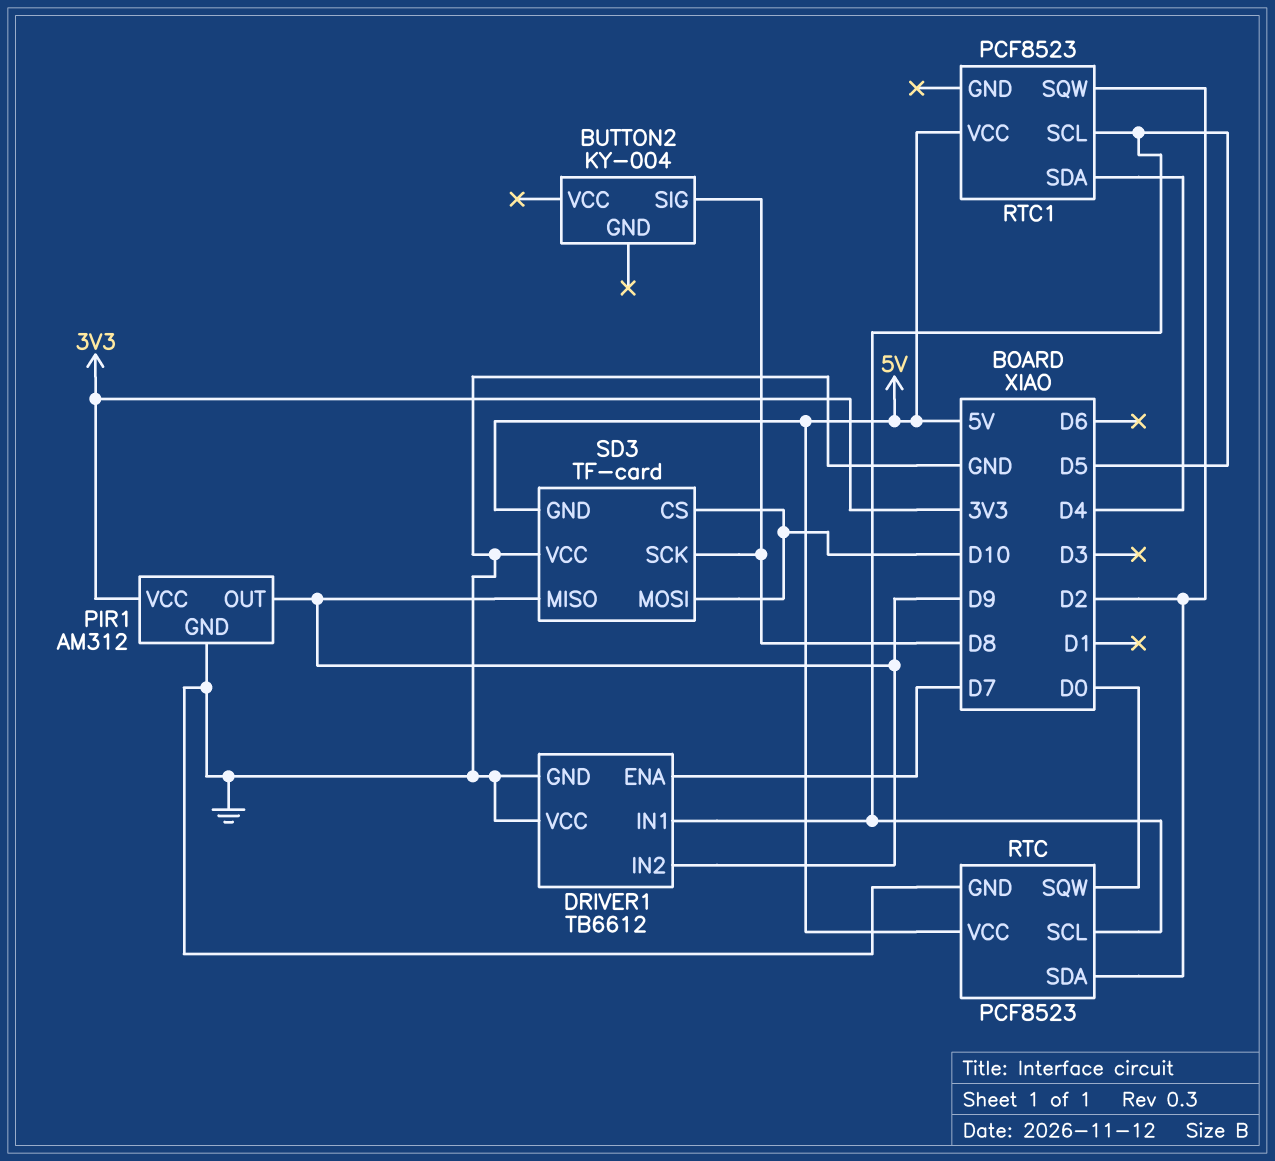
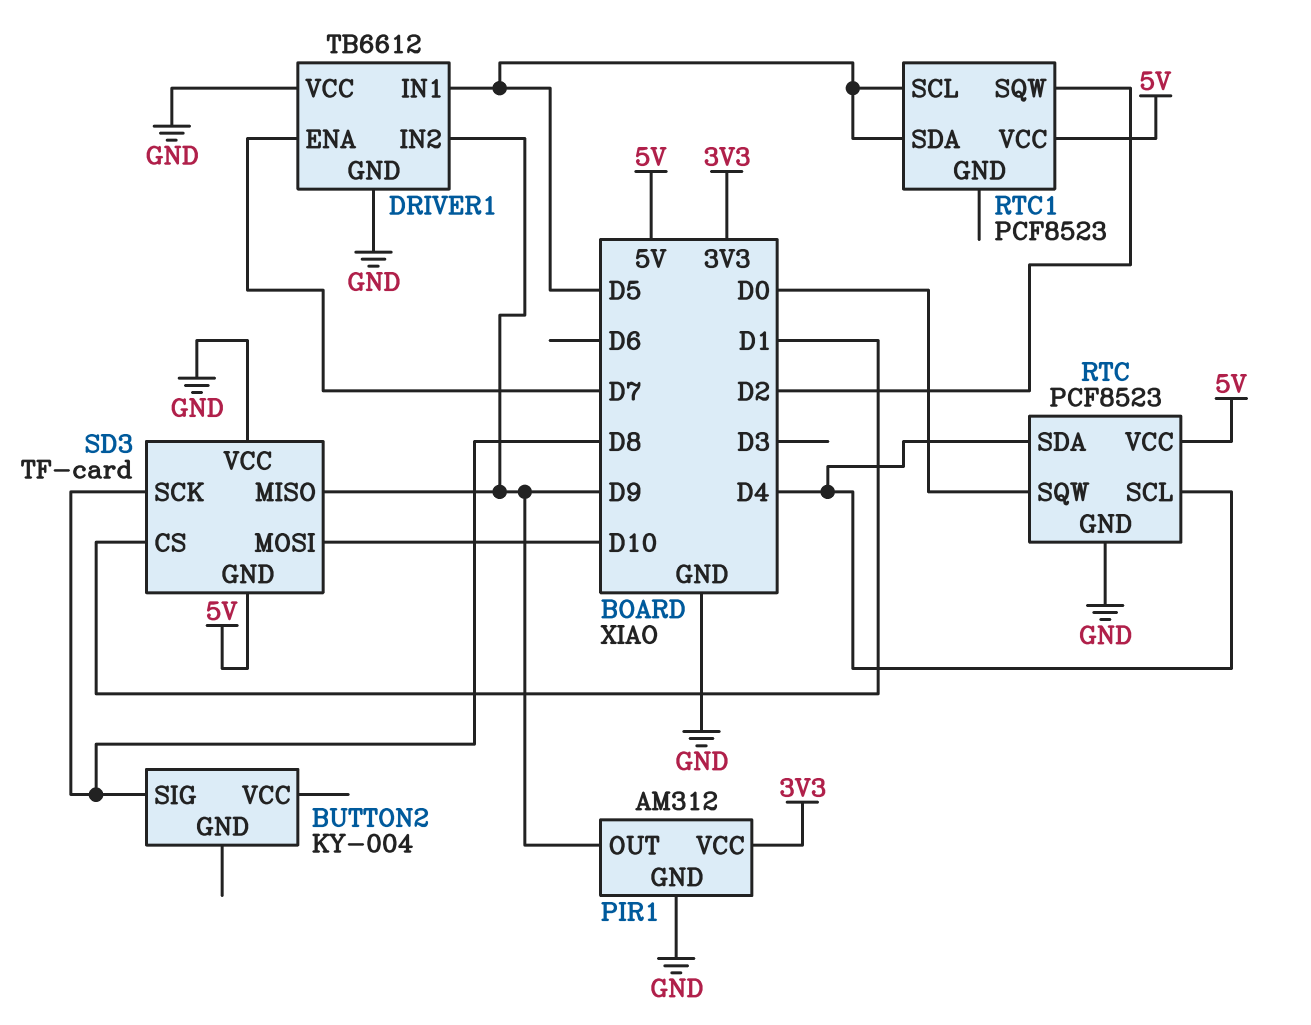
RTC pin SCL: D5 -> D4
RTC pin SDA: D2 -> D4
RTC1 pin SDA: D4 -> D5
SD3 pin CS: D10 -> D1

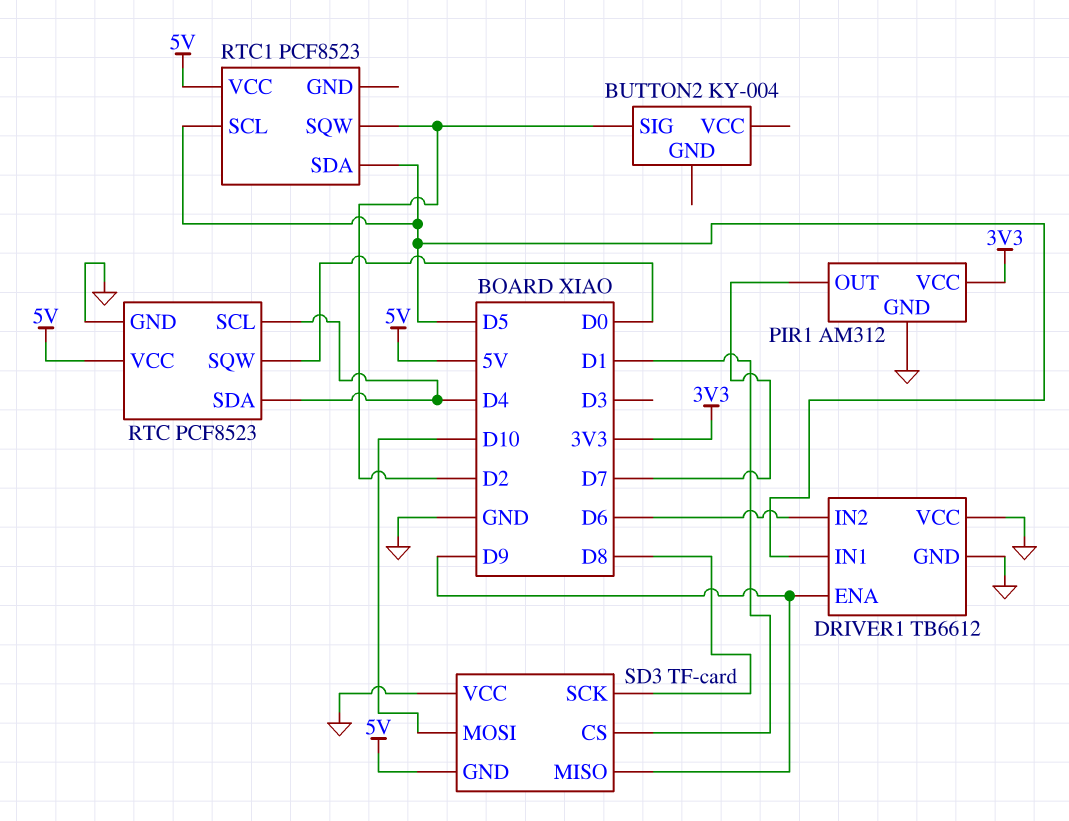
BUTTON2 pin SIG: D8 -> D2
DRIVER1 pin ENA: D7 -> D9
DRIVER1 pin IN2: D9 -> D6
PIR1 pin OUT: D9 -> D7

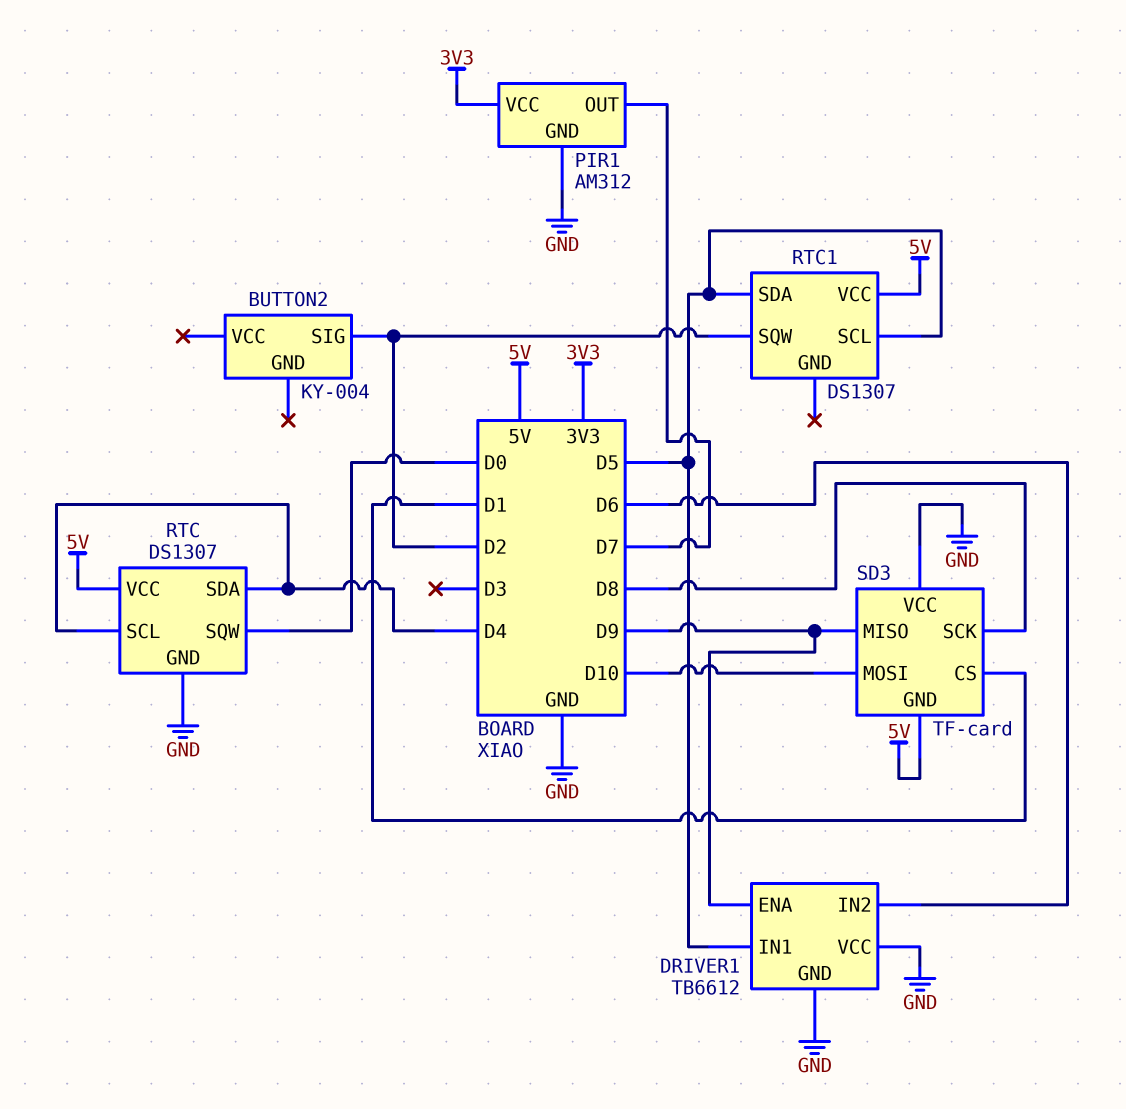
RTC: PCF8523 -> DS1307
RTC1: PCF8523 -> DS1307

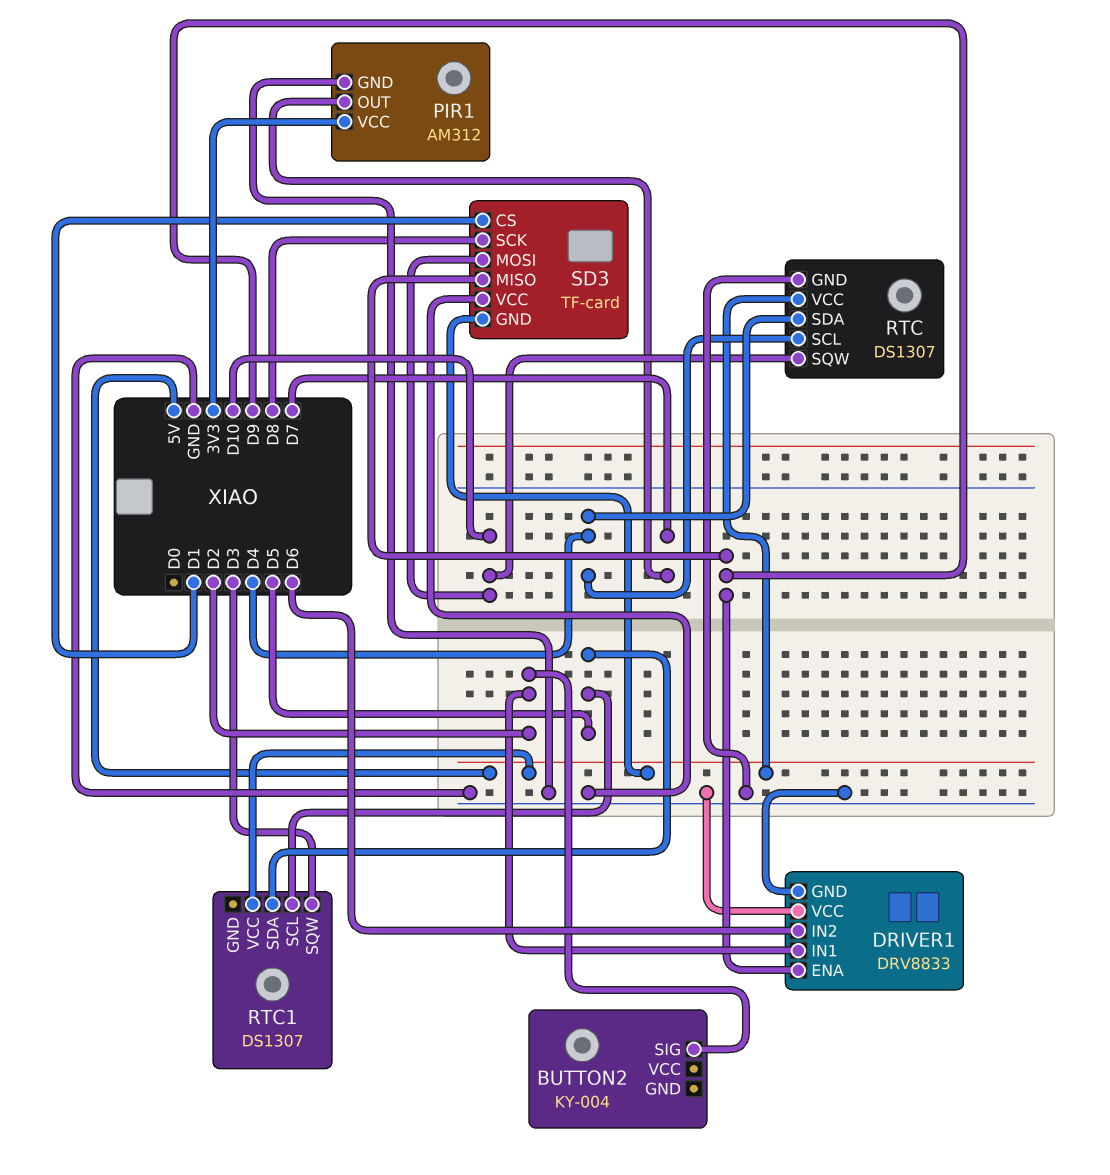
DRIVER1: TB6612 -> DRV8833
DRIVER1 pin IN1: D5 -> D2
RTC pin SQW: D0 -> D10
RTC1 pin SQW: D2 -> D3

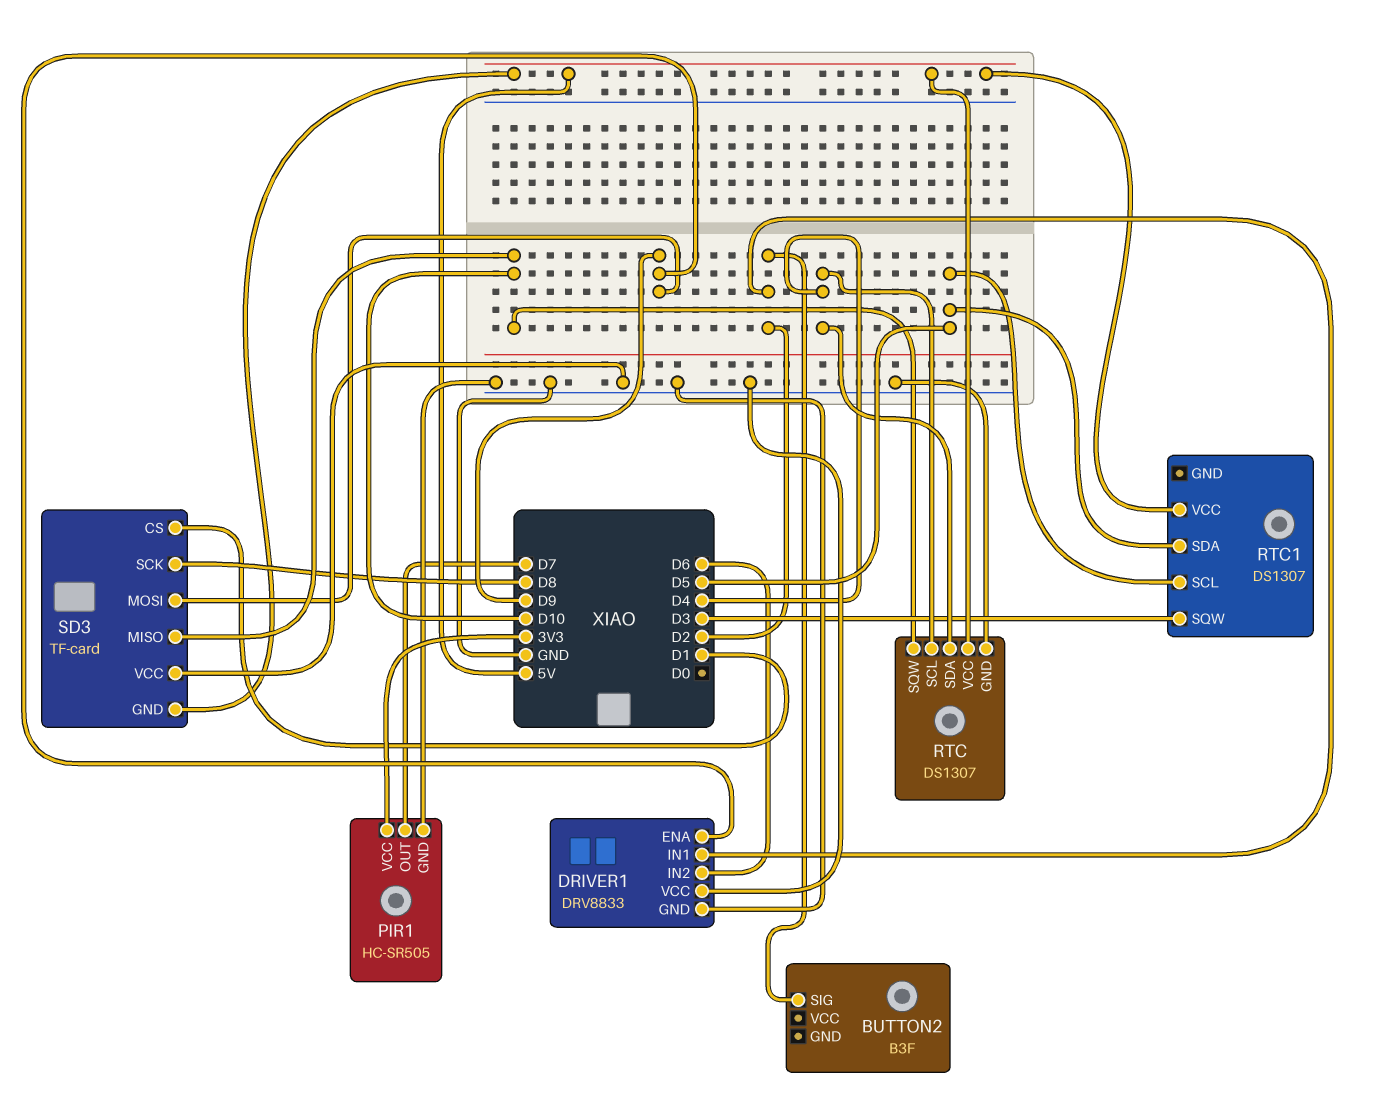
BUTTON2: KY-004 -> B3F
PIR1: AM312 -> HC-SR505
SD3 pin MISO: D9 -> D10
SD3 pin MOSI: D10 -> D9

